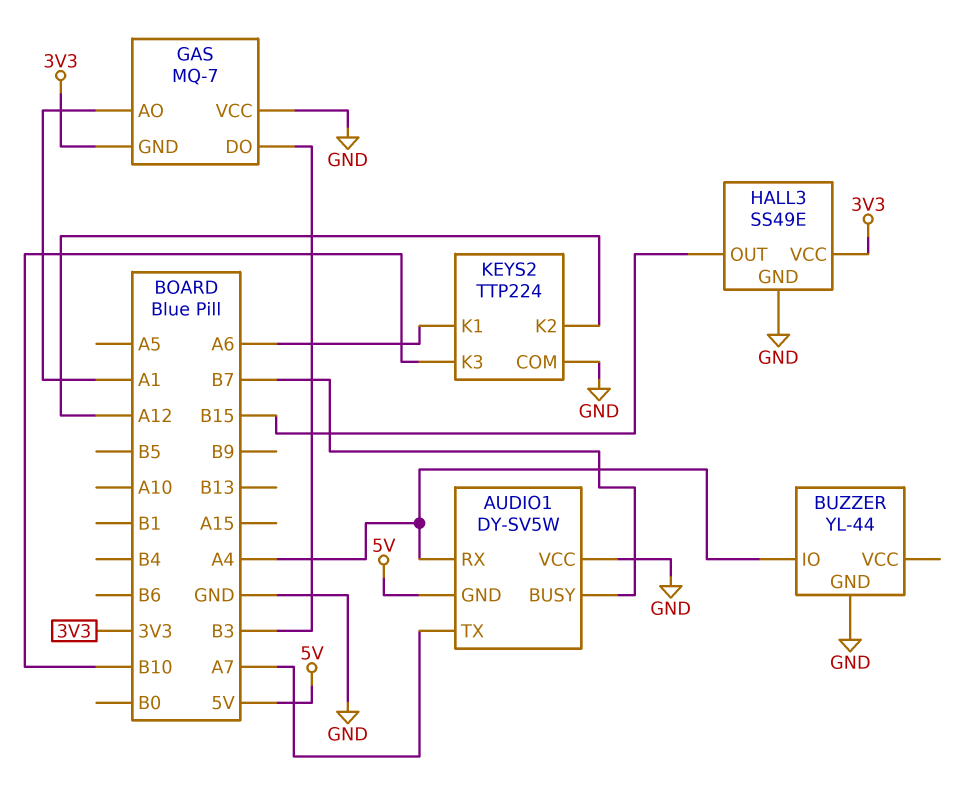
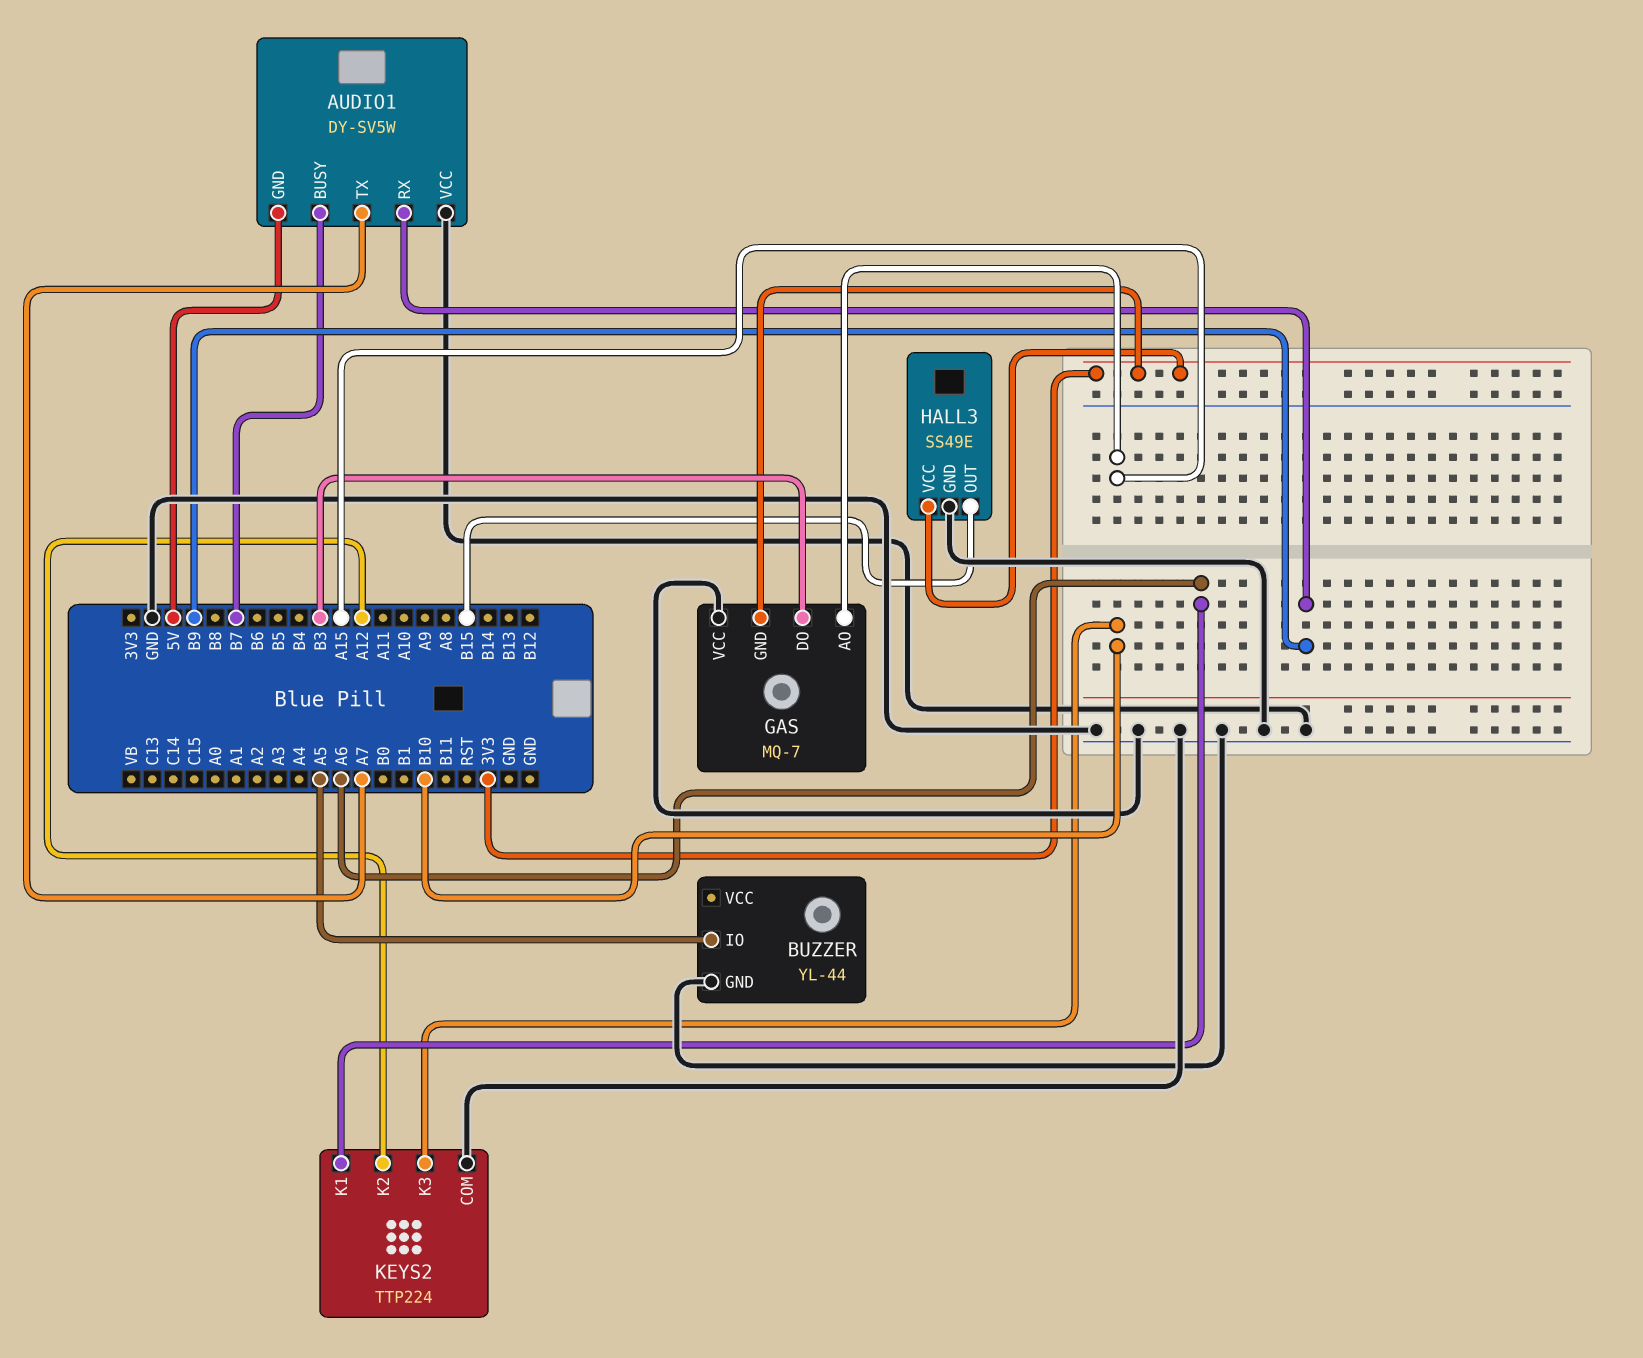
AUDIO1 pin RX: A4 -> B9
BUZZER pin IO: A4 -> A5
GAS pin AO: A1 -> A15

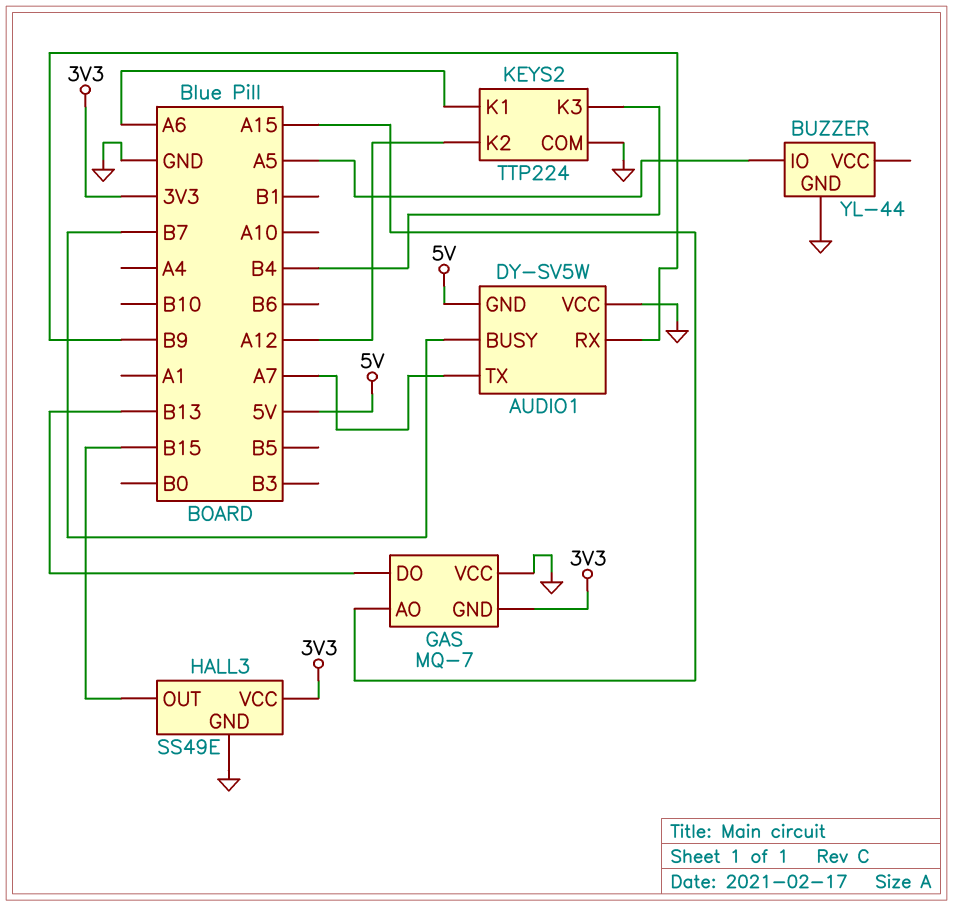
GAS pin DO: B3 -> B13
KEYS2 pin K3: B10 -> B4

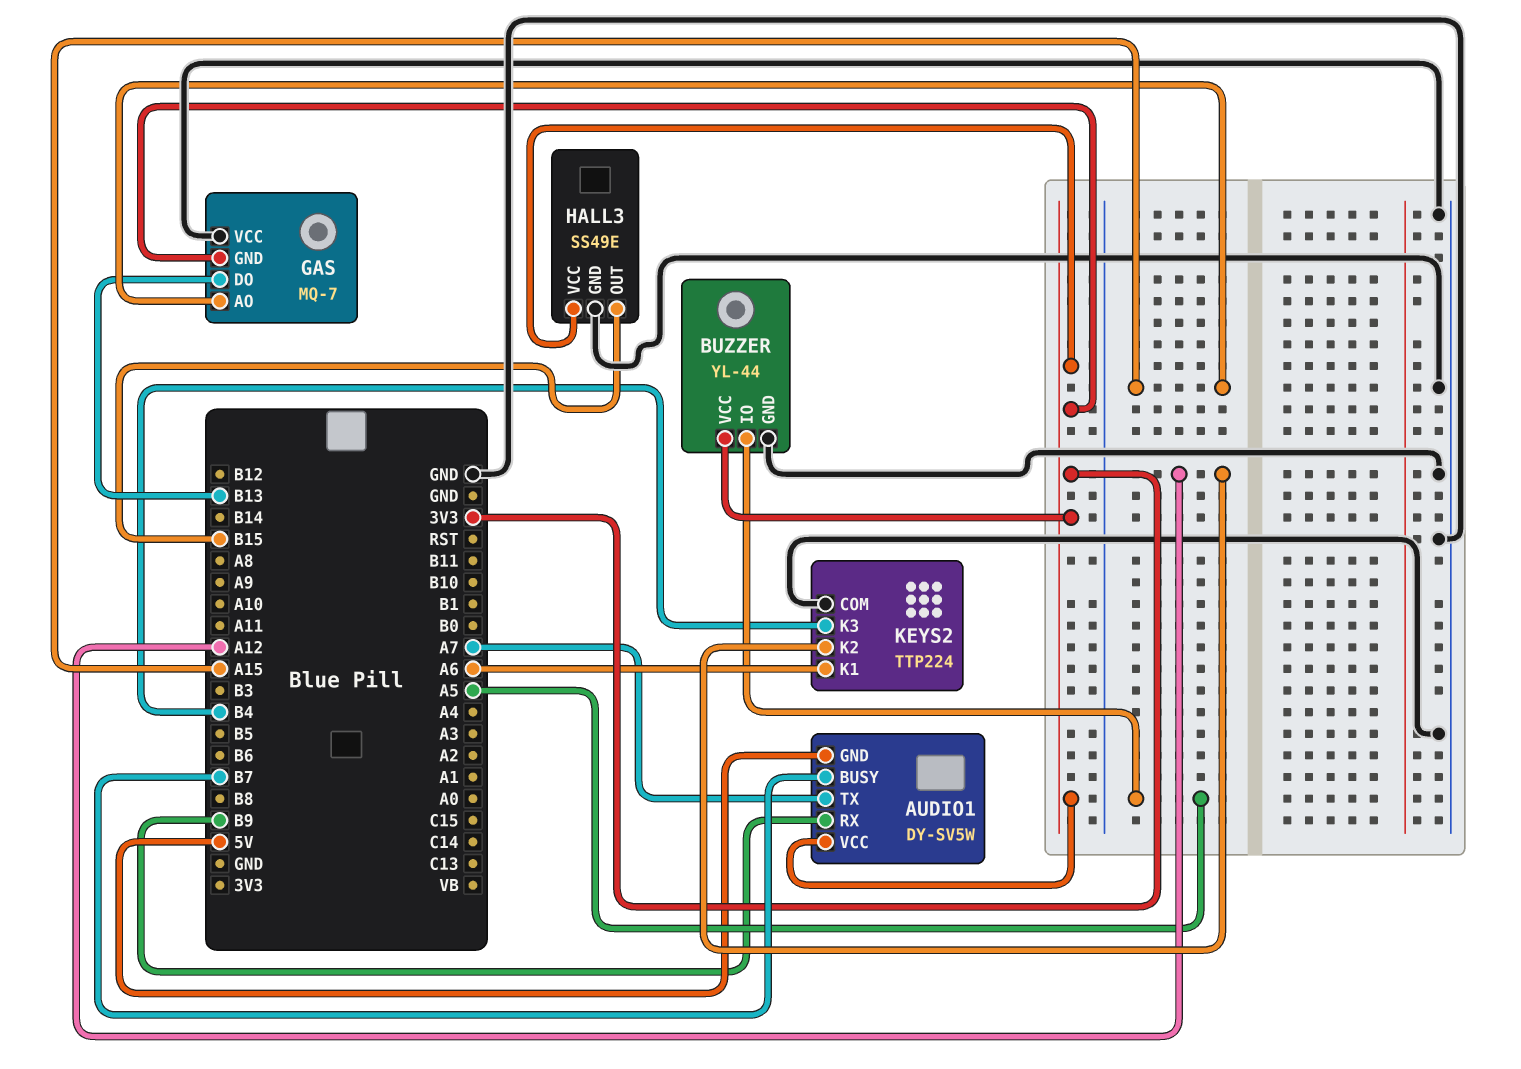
AUDIO1 pin VCC: GND -> 3V3
BUZZER pin VCC: none -> 3V3

